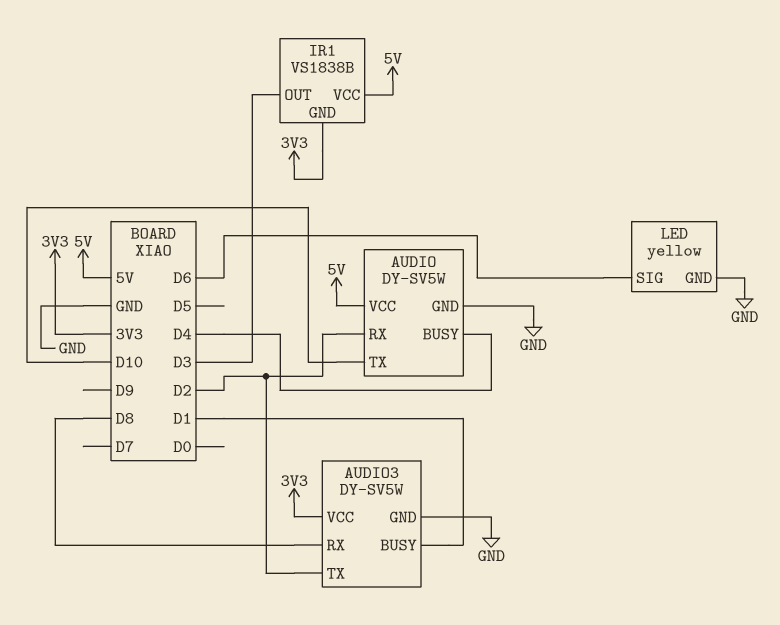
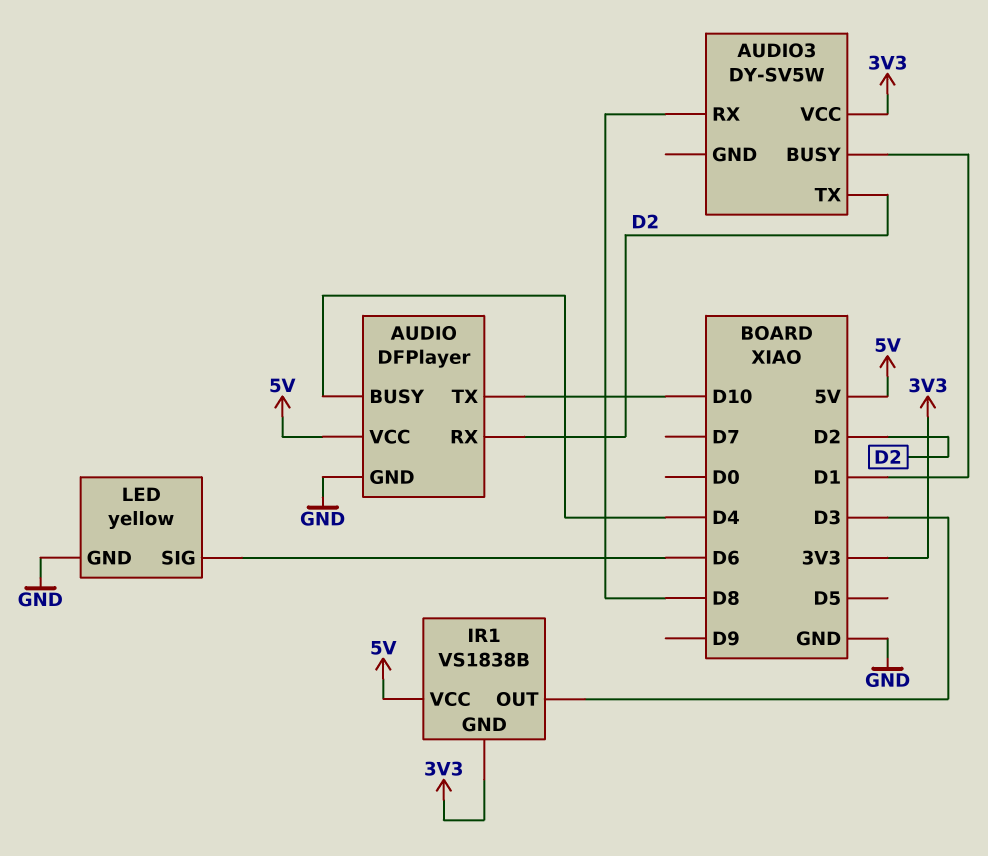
AUDIO: DY-SV5W -> DFPlayer
AUDIO3 pin GND: GND -> none

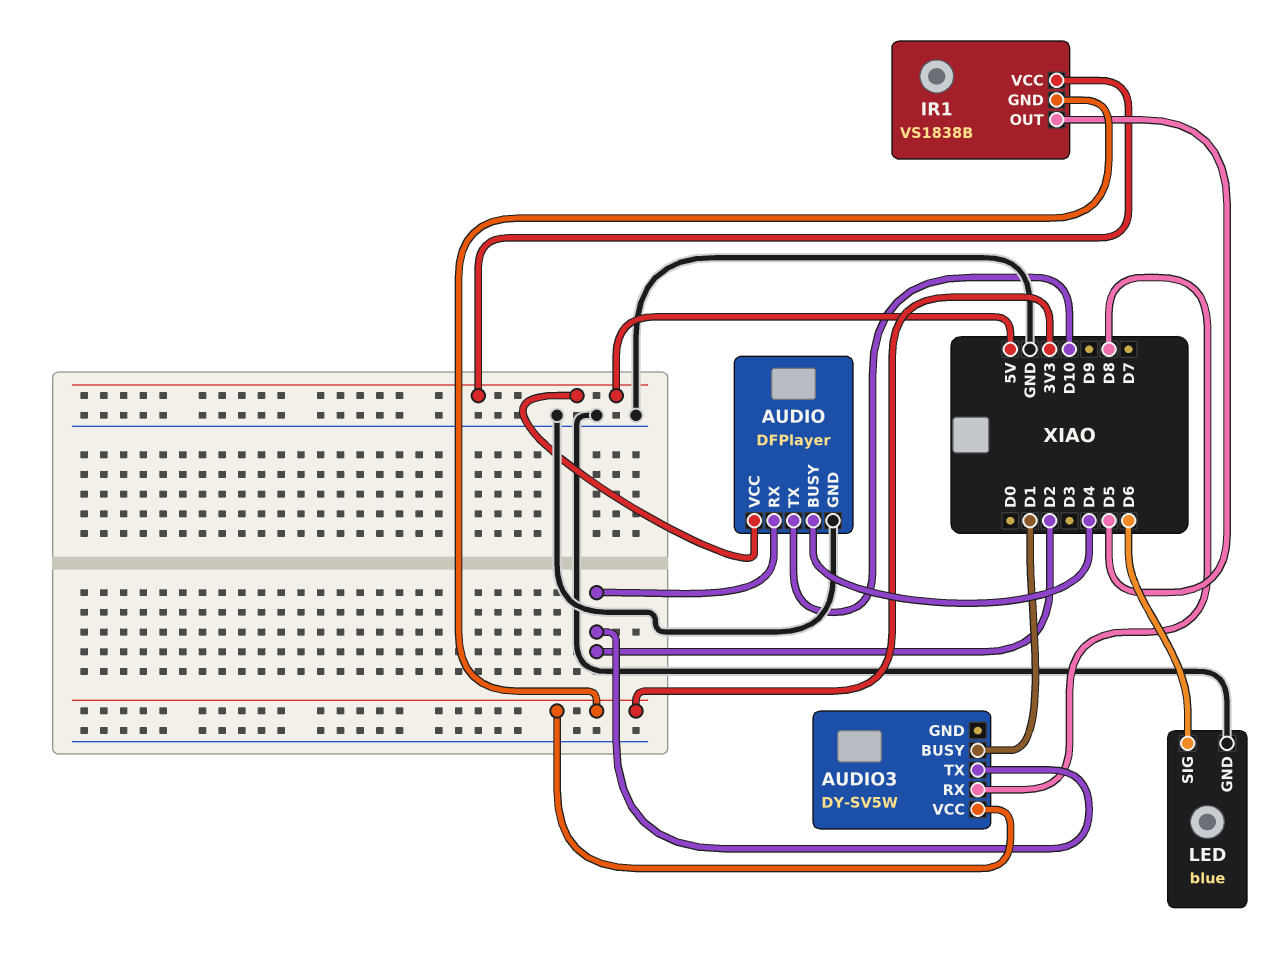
IR1 pin OUT: D3 -> D5
LED: yellow -> blue

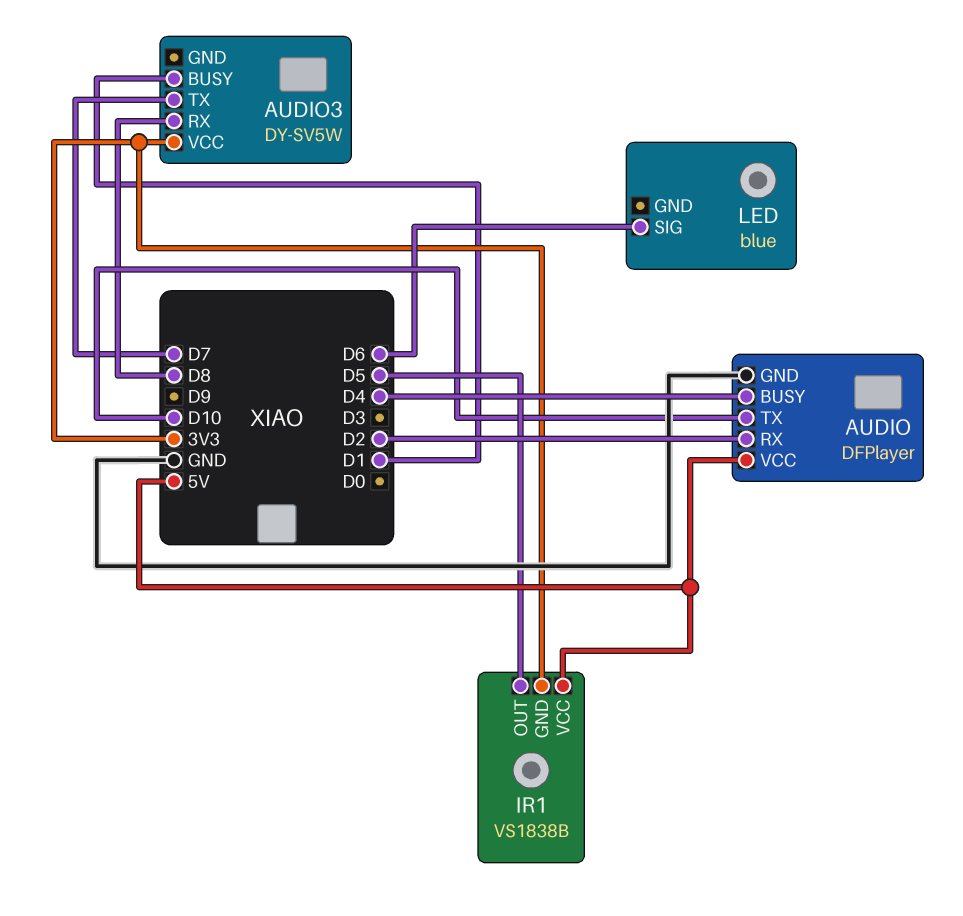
AUDIO3 pin TX: D2 -> D7
LED pin GND: GND -> none

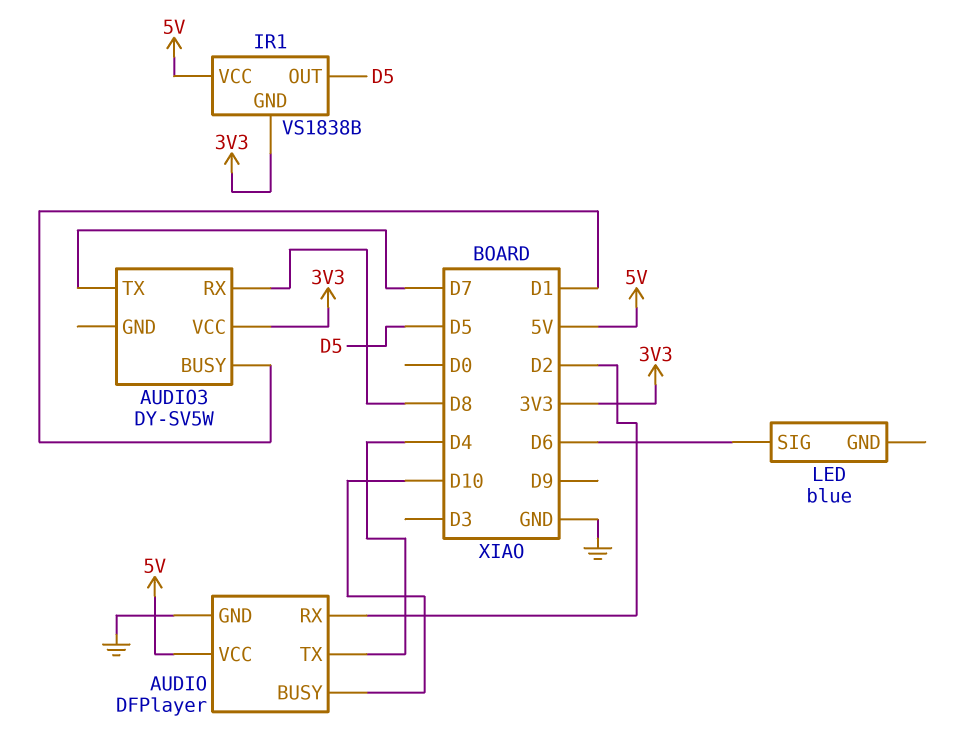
AUDIO pin BUSY: D4 -> D10
AUDIO pin TX: D10 -> D4

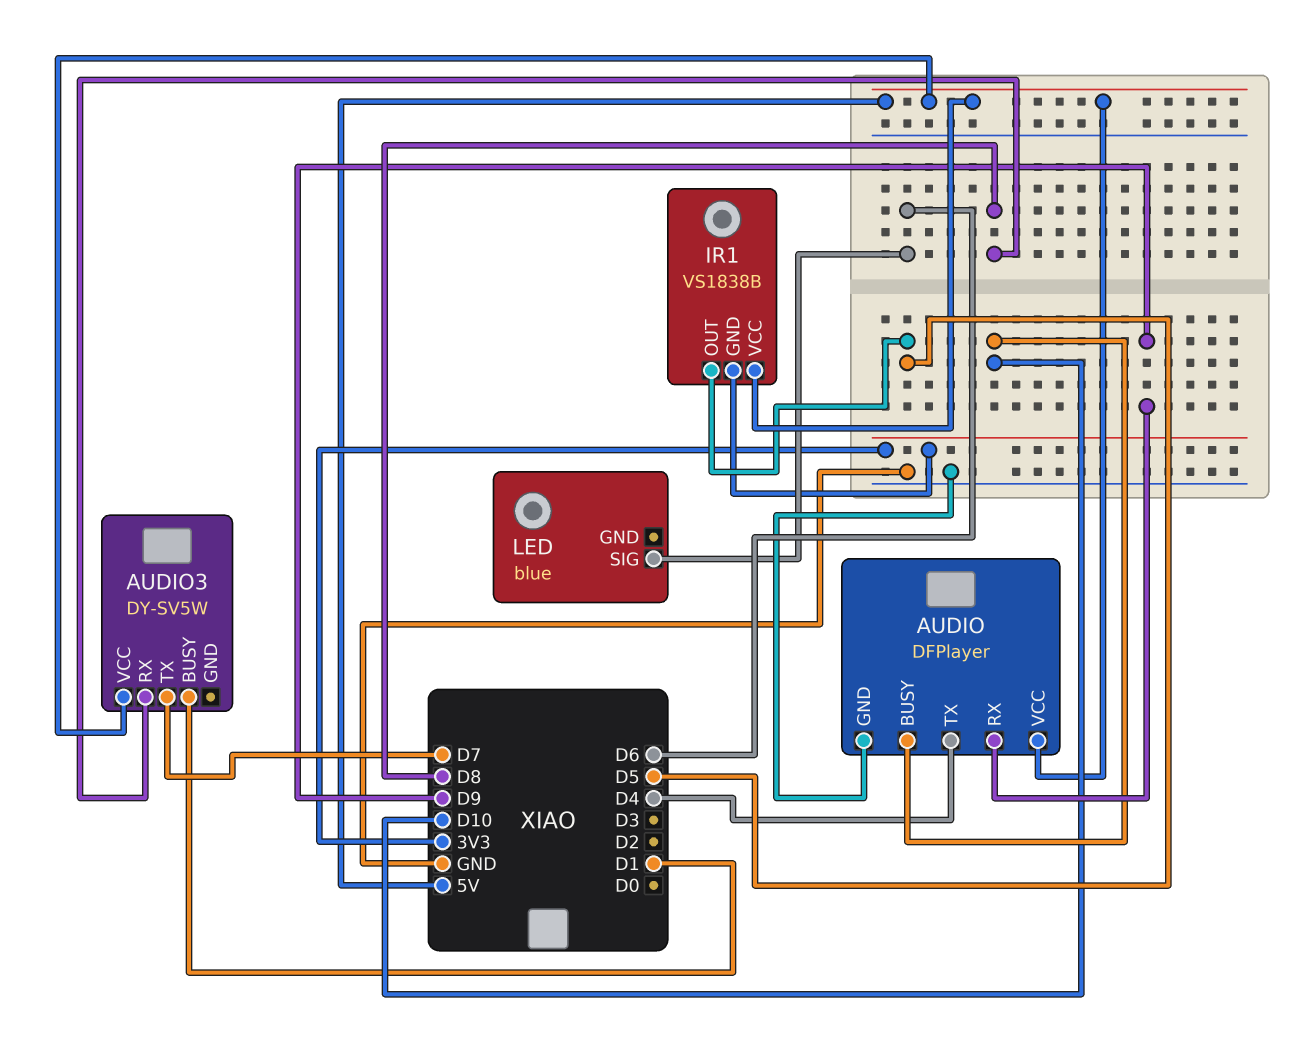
AUDIO pin RX: D2 -> D9
AUDIO3 pin VCC: 3V3 -> 5V

